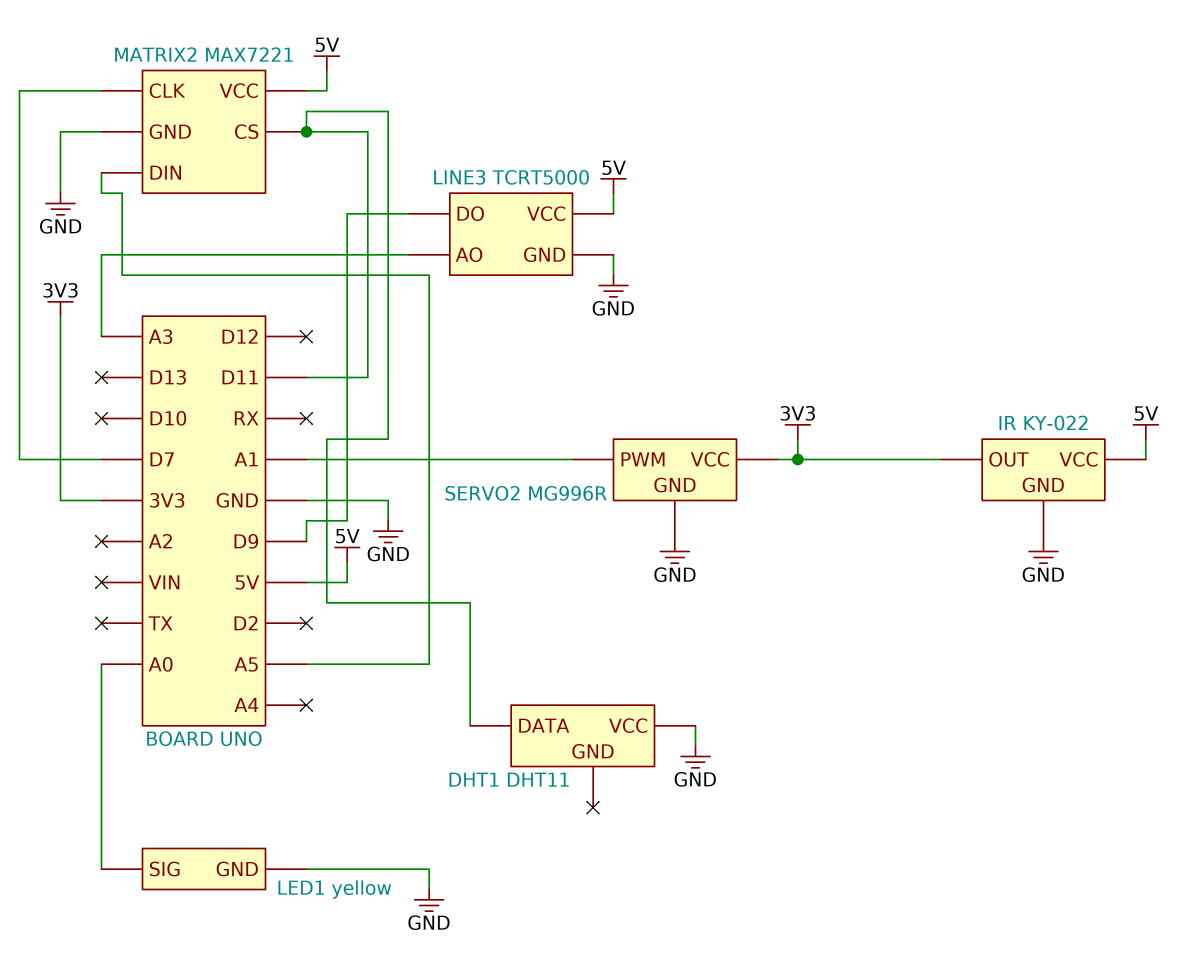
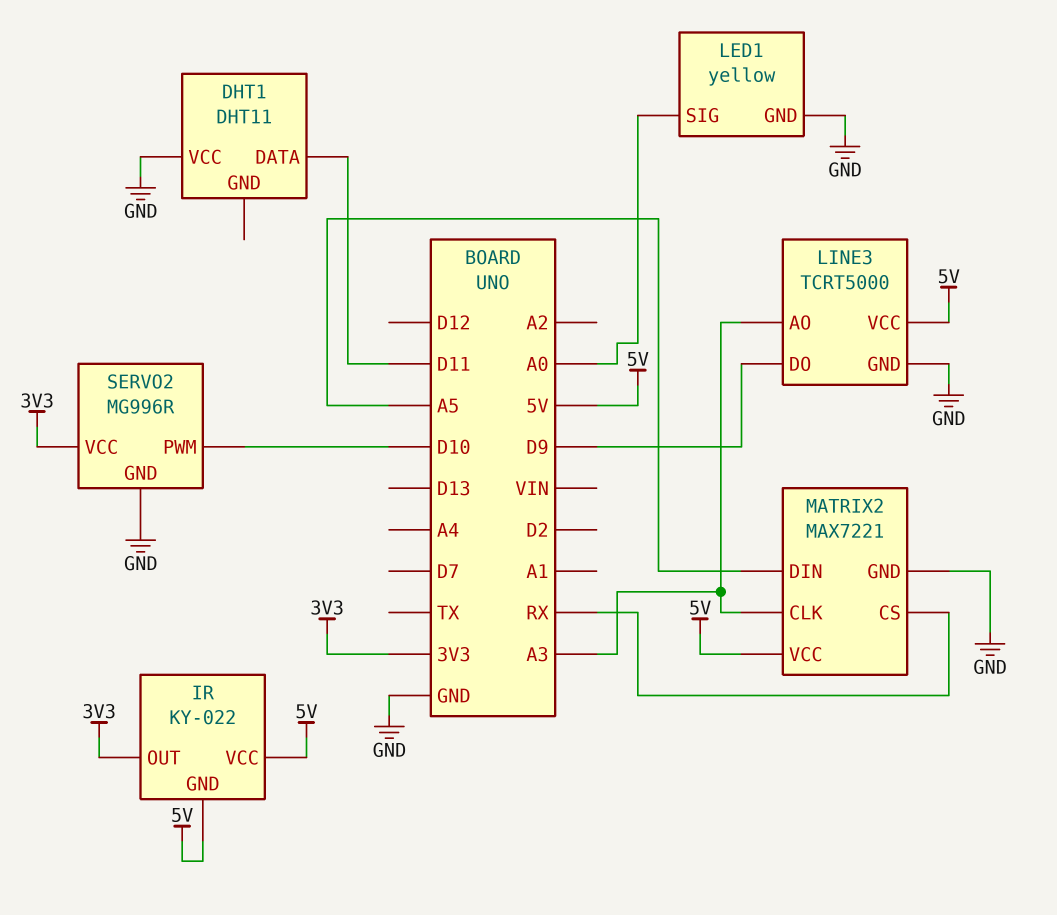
IR pin GND: GND -> 5V
MATRIX2 pin CLK: D7 -> A3
MATRIX2 pin CS: D11 -> RX
SERVO2 pin PWM: A1 -> D10

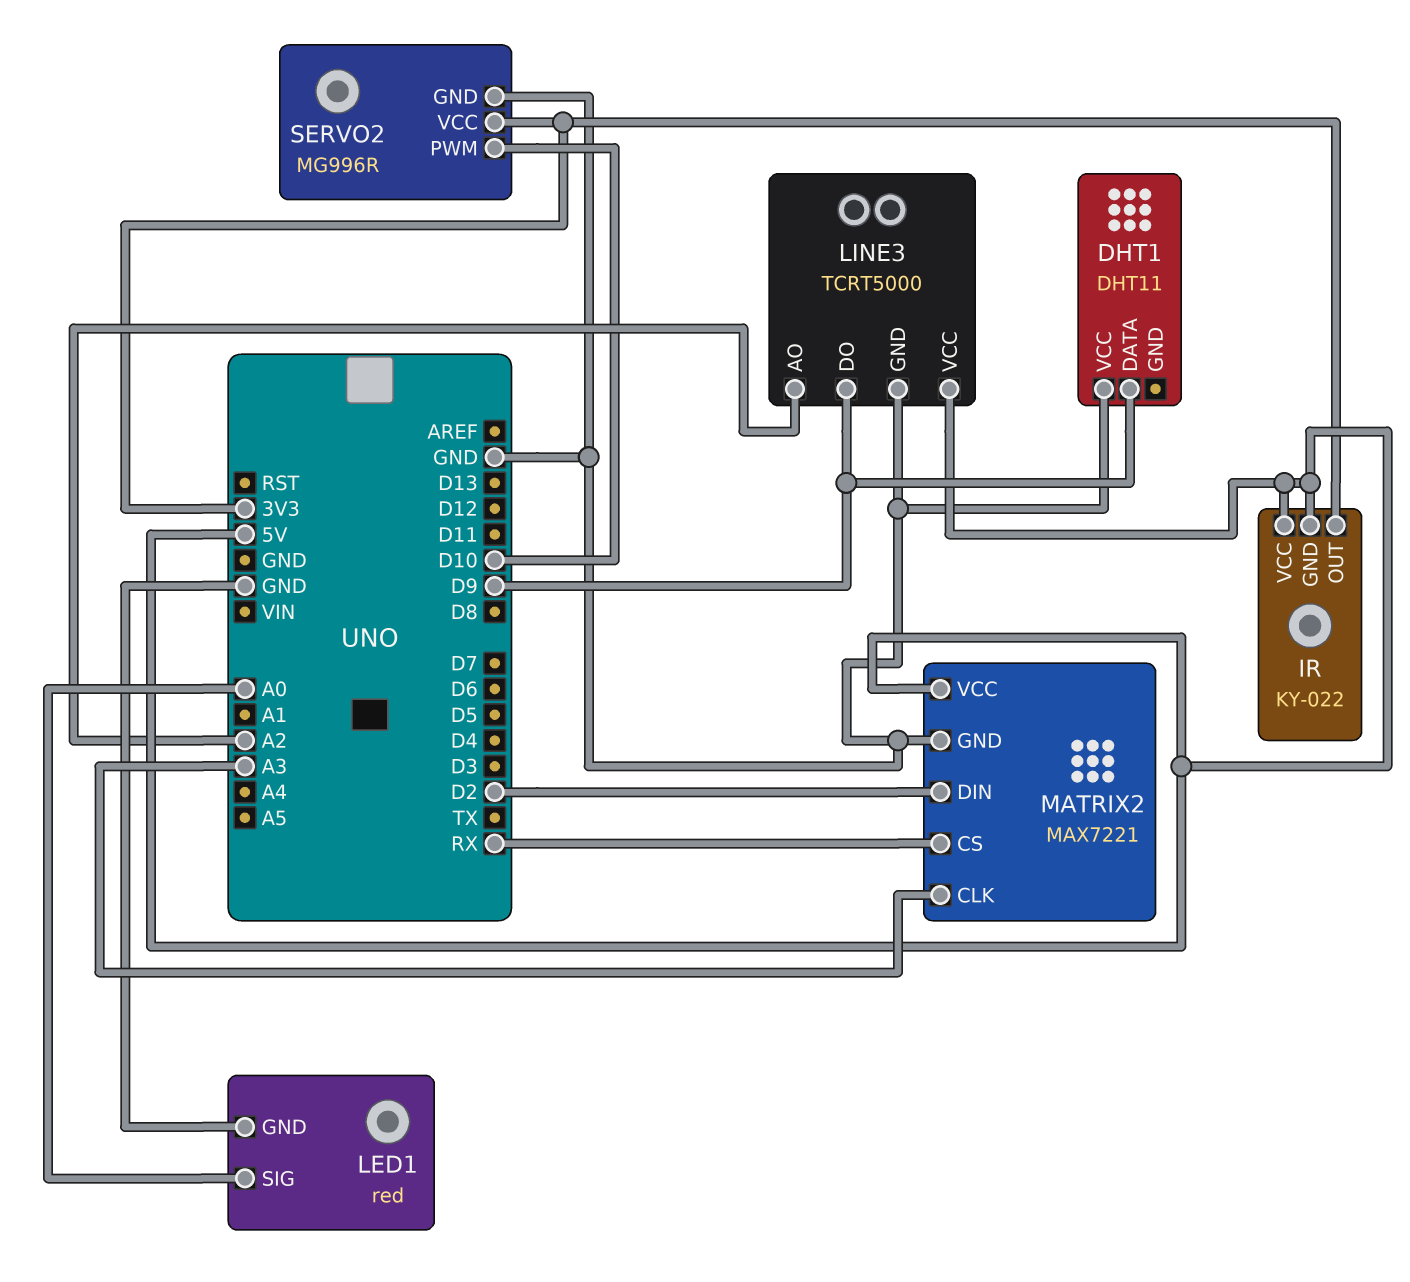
DHT1 pin DATA: D11 -> D9
LED1: yellow -> red
LINE3 pin AO: A3 -> A2
MATRIX2 pin DIN: A5 -> D2

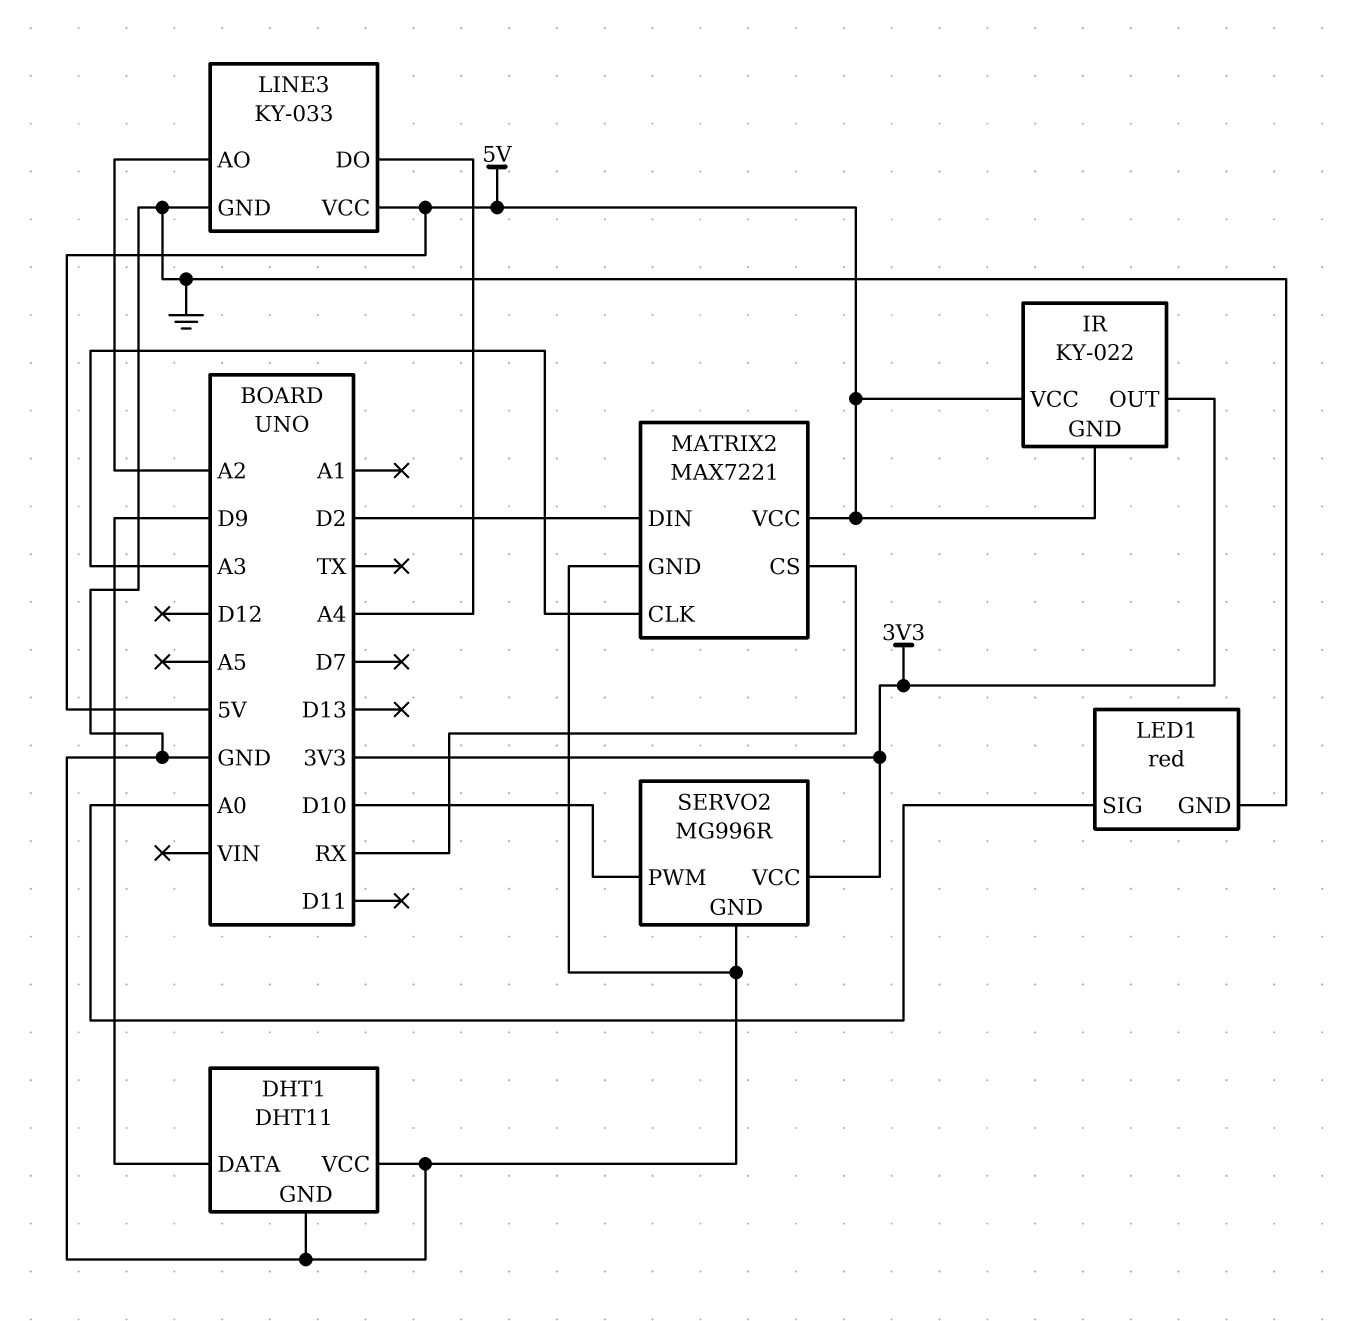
DHT1 pin GND: none -> GND
LINE3: TCRT5000 -> KY-033
LINE3 pin DO: D9 -> A4

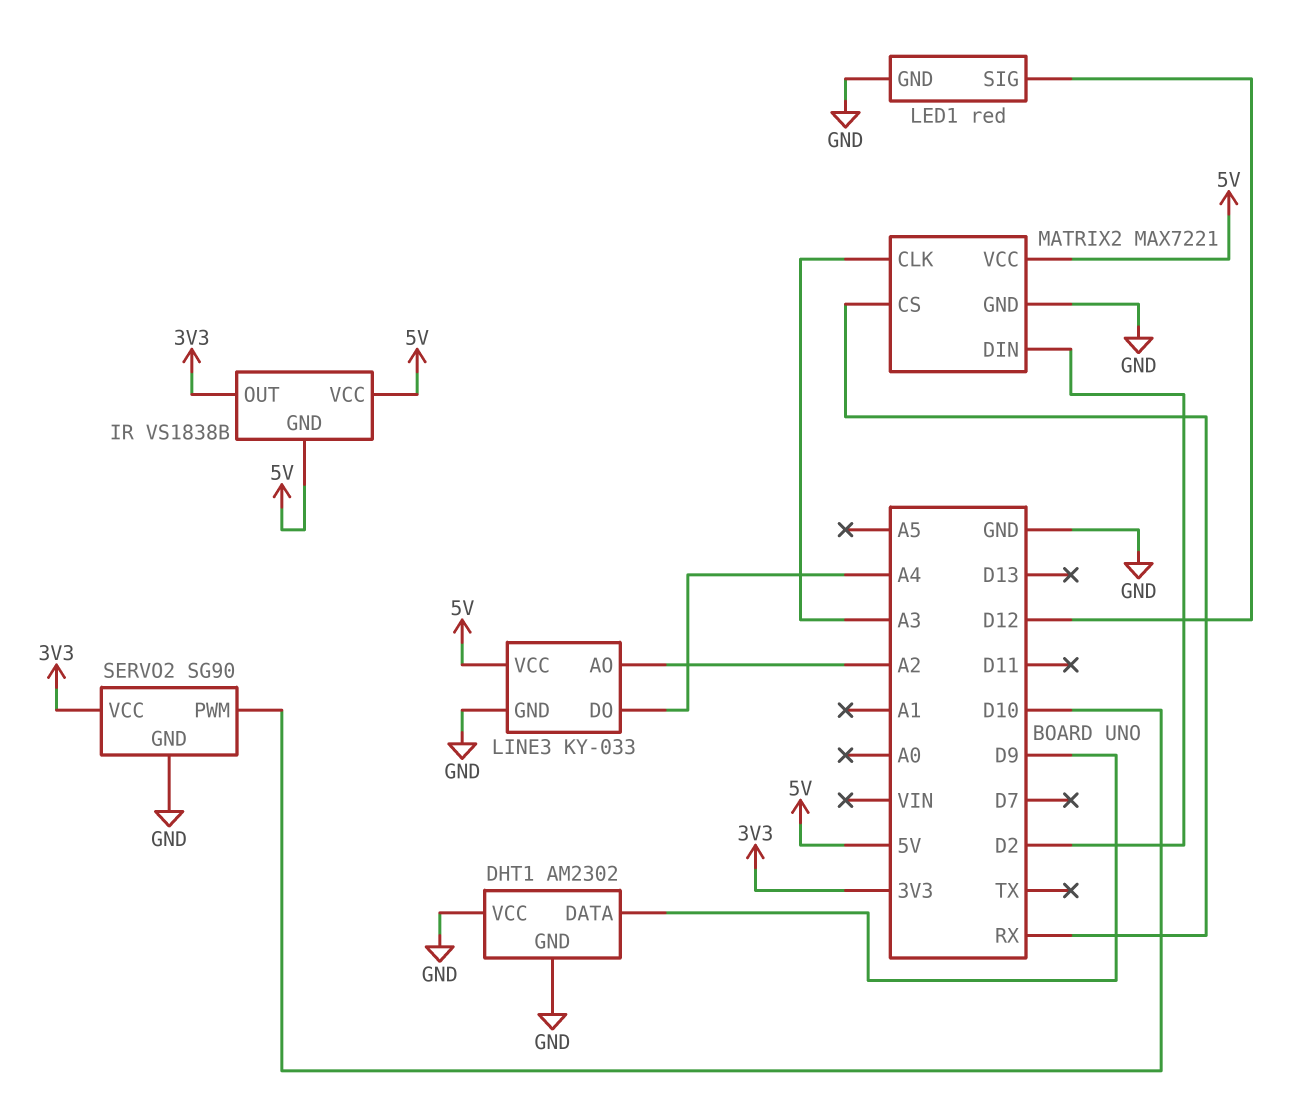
DHT1: DHT11 -> AM2302
IR: KY-022 -> VS1838B
LED1 pin SIG: A0 -> D12
SERVO2: MG996R -> SG90

